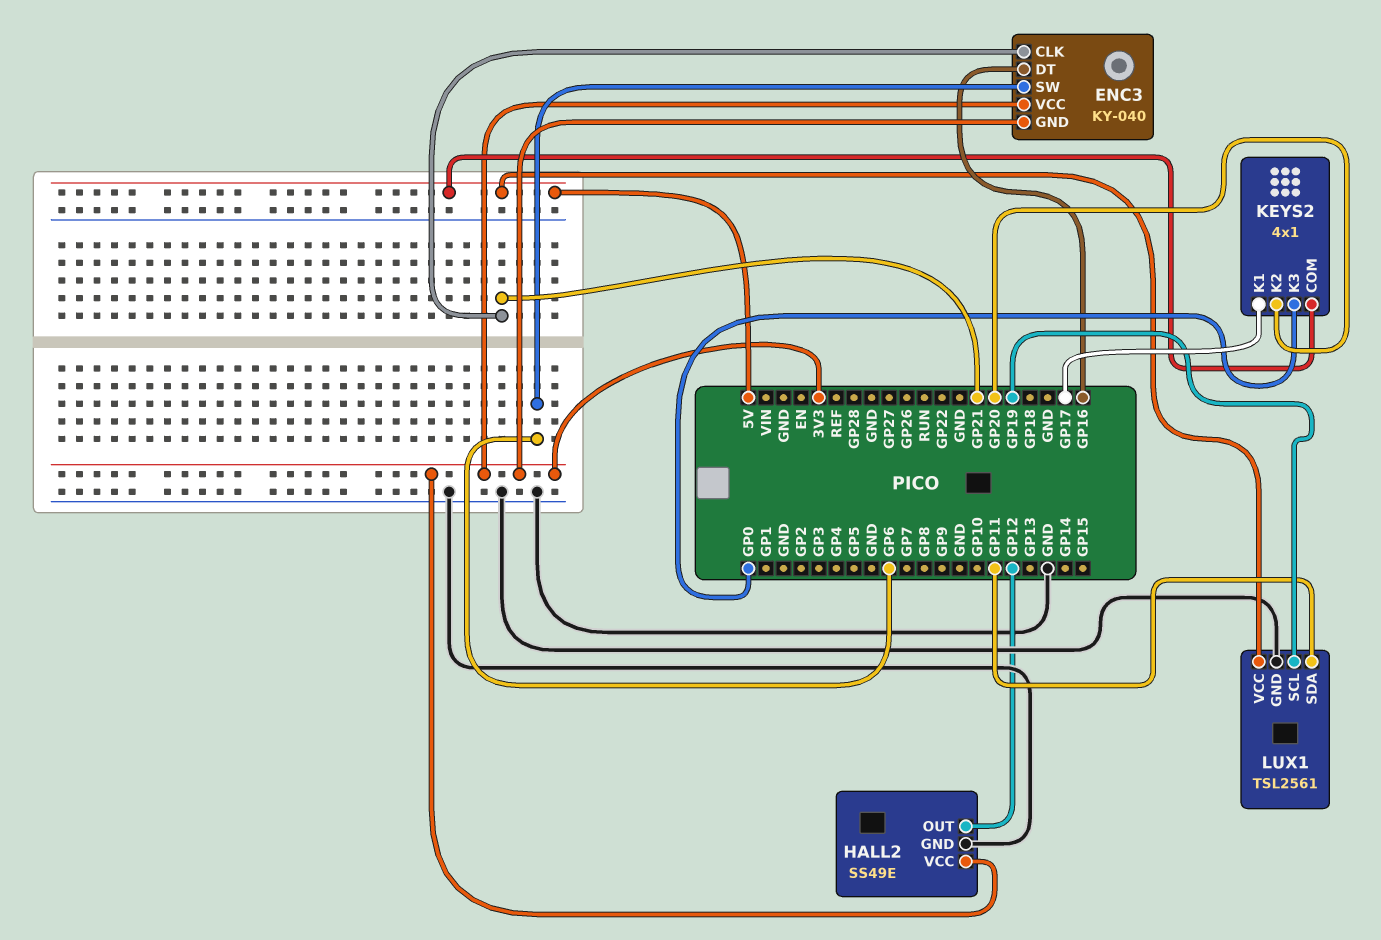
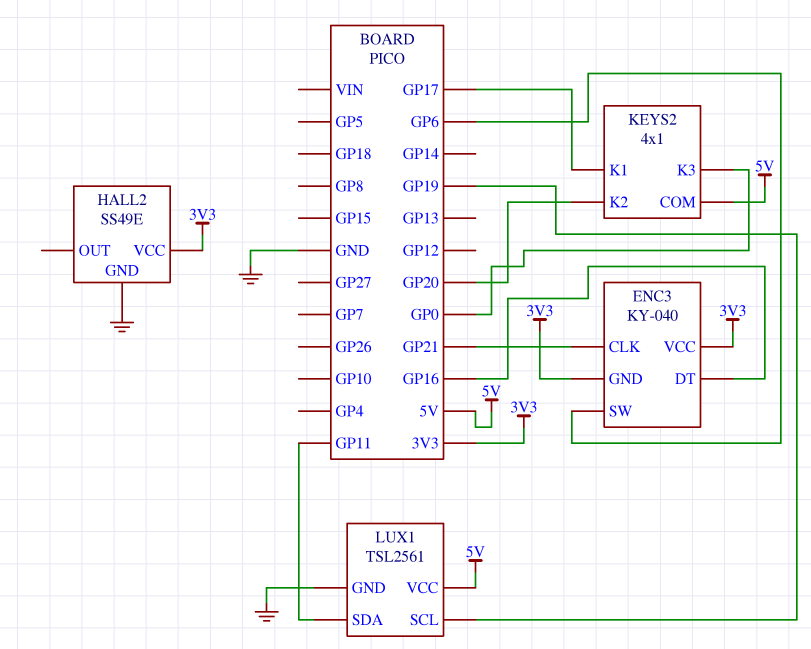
HALL2 pin OUT: GP12 -> none

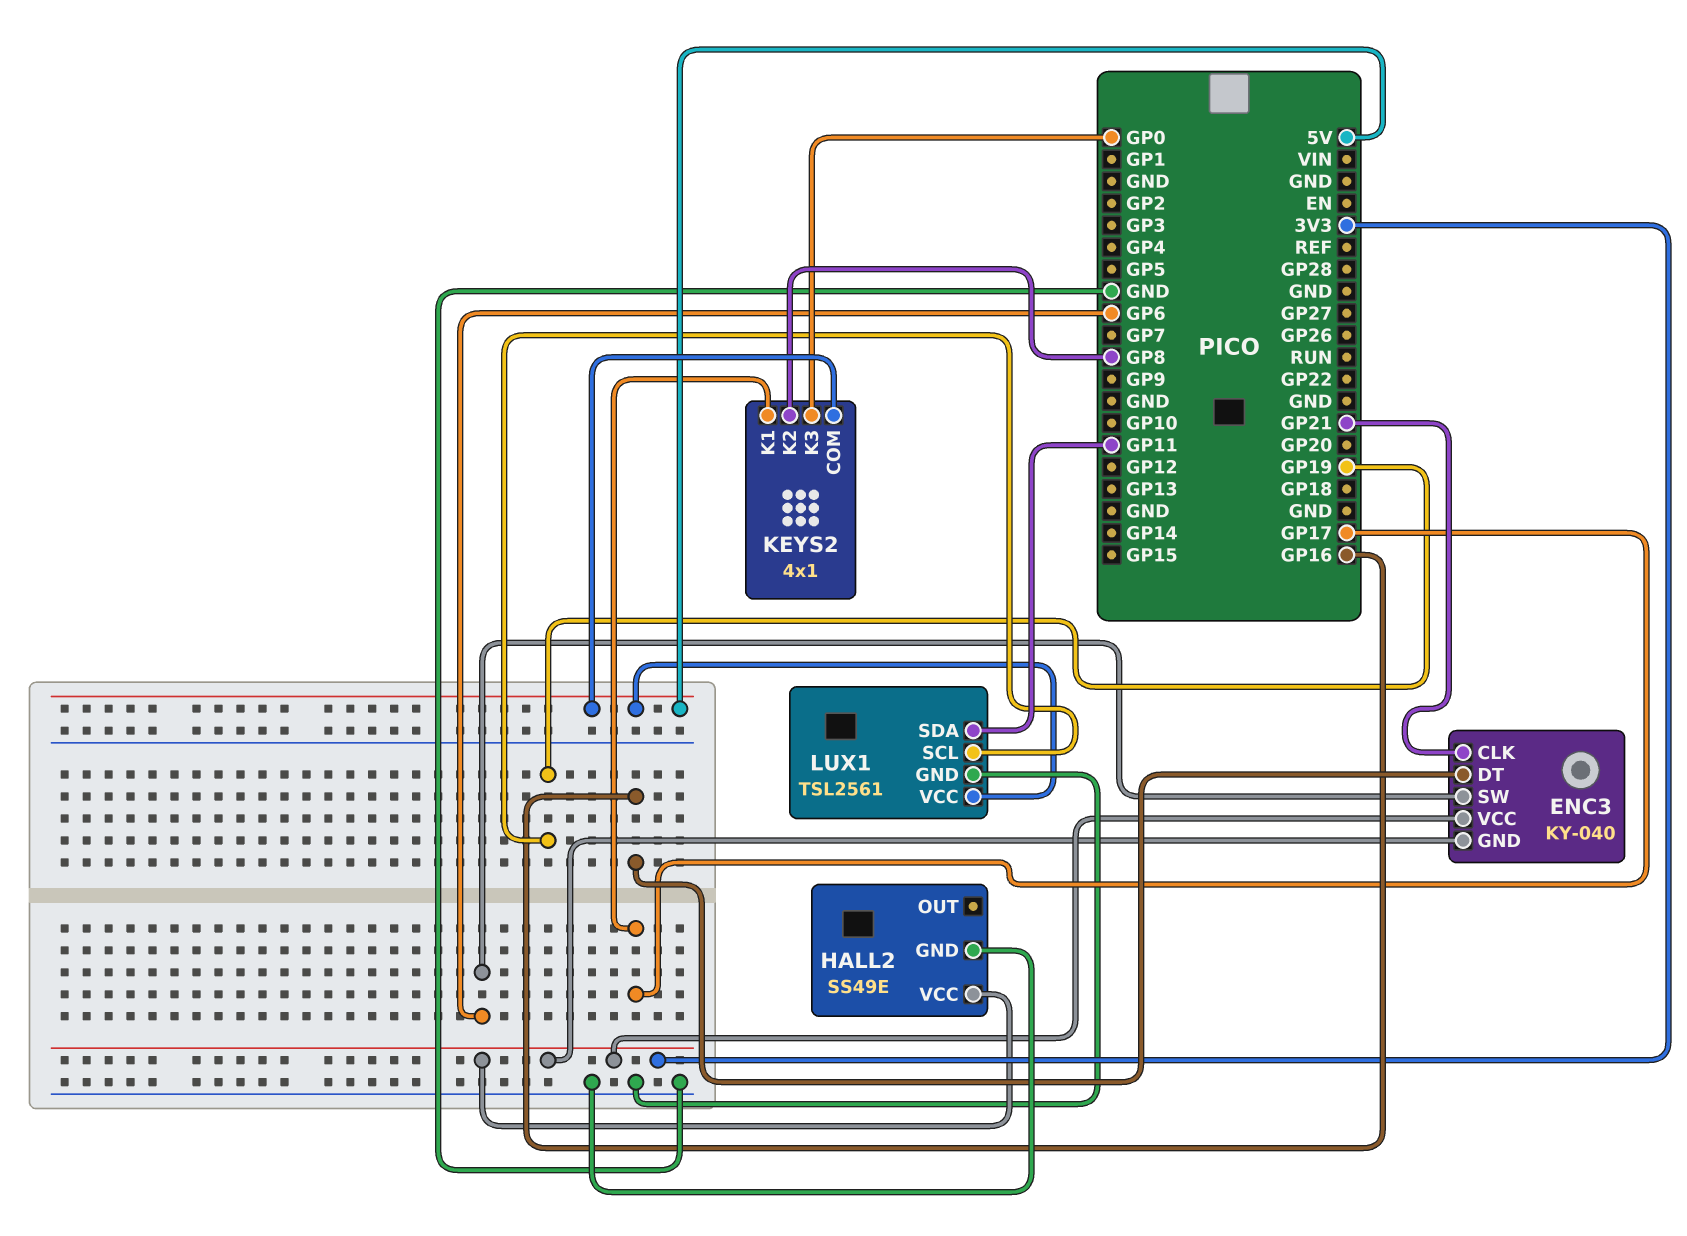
KEYS2 pin K2: GP20 -> GP8

